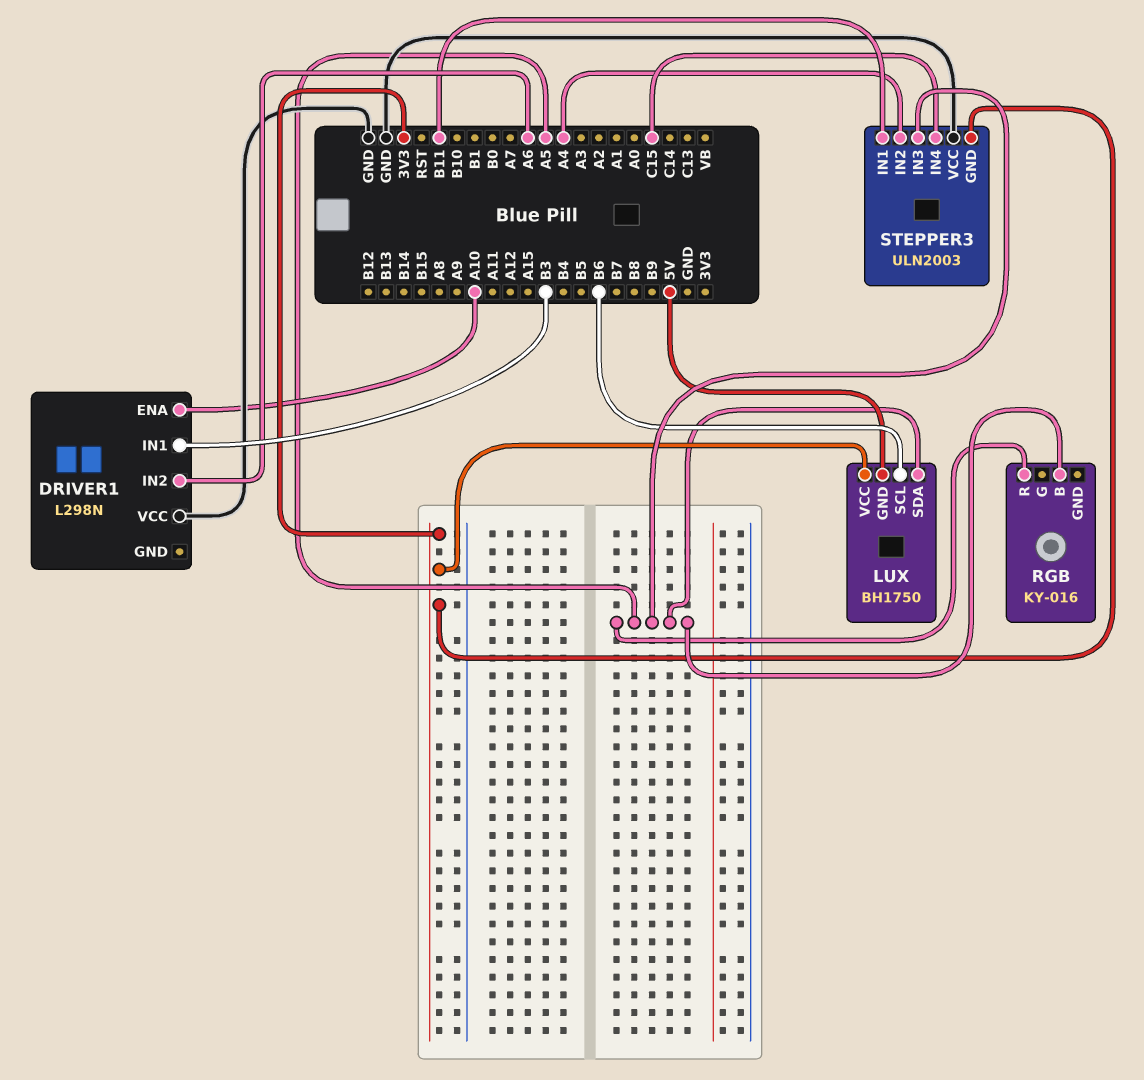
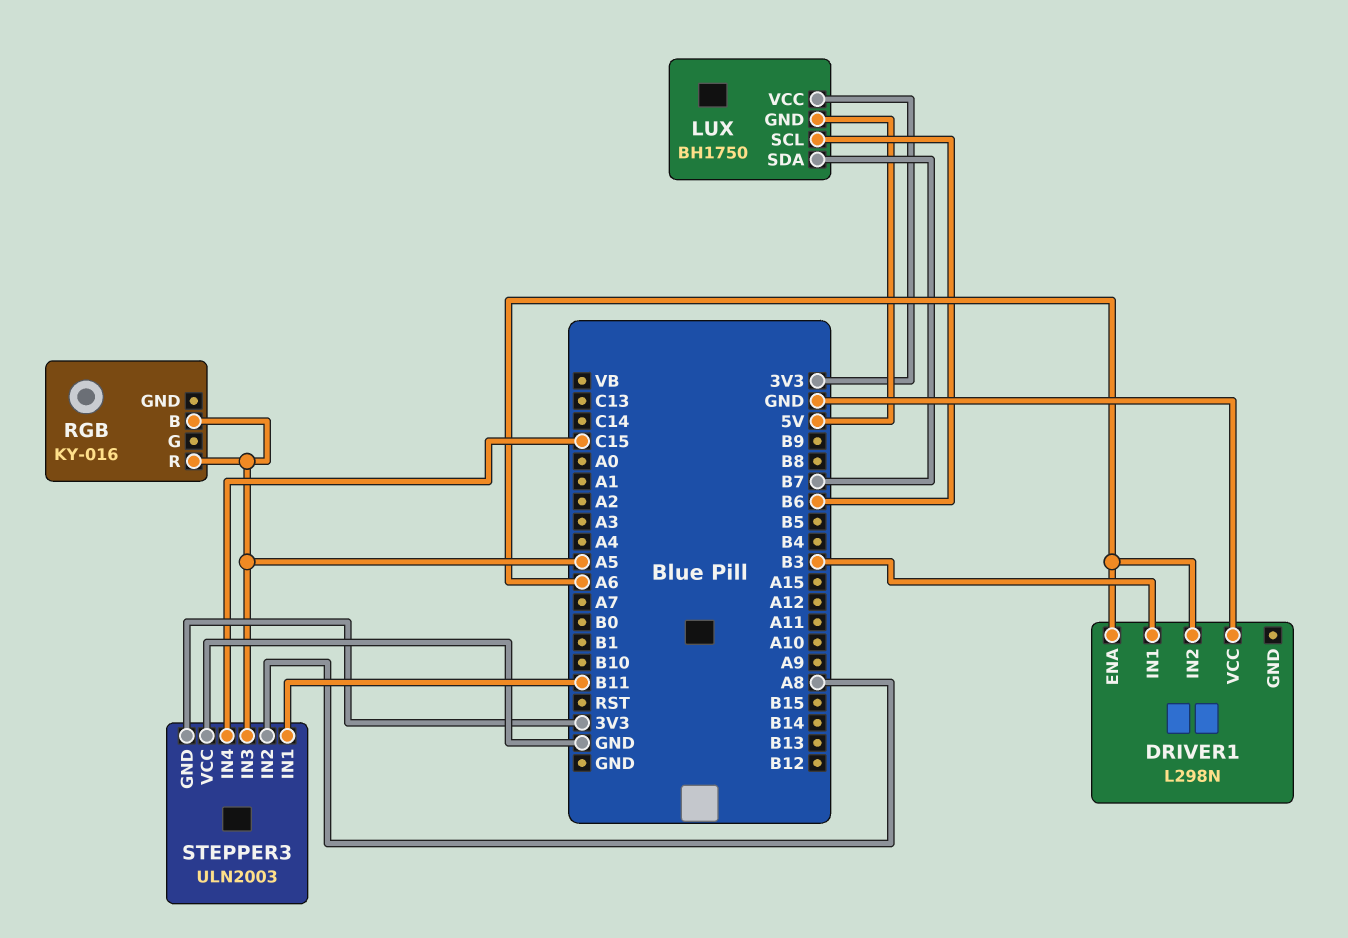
DRIVER1 pin ENA: A10 -> A6
LUX pin SDA: A5 -> B7
STEPPER3 pin IN2: A4 -> A8

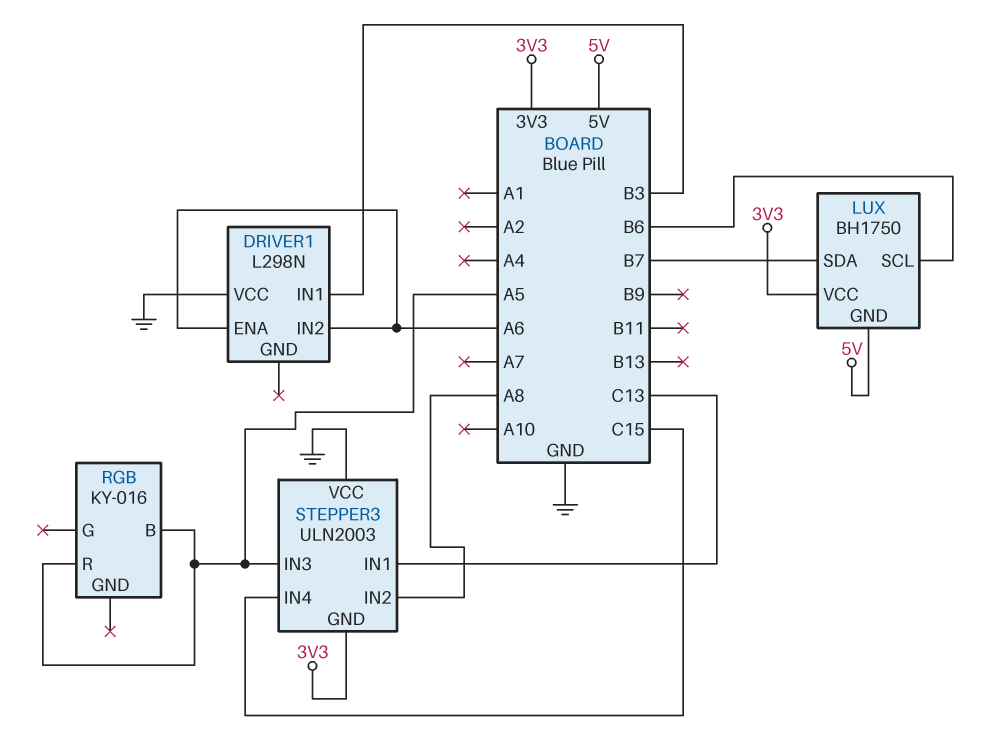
STEPPER3 pin IN1: B11 -> C13

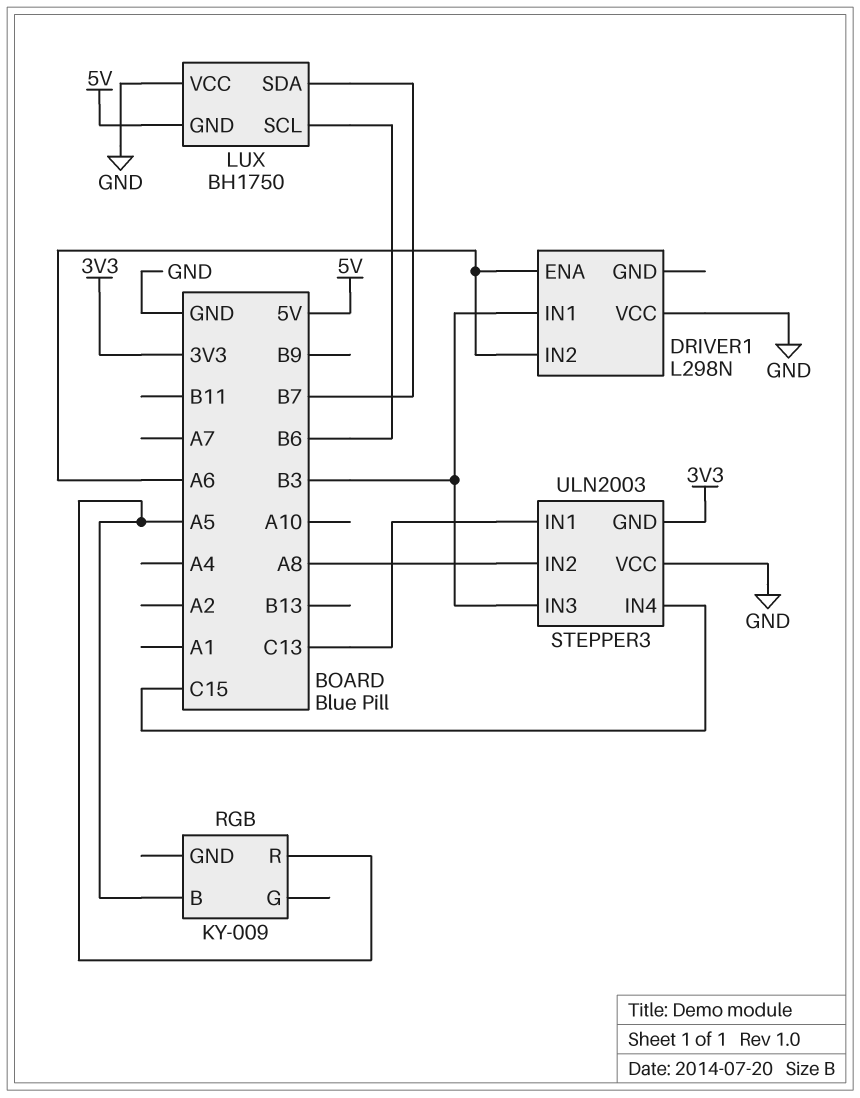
LUX pin VCC: 3V3 -> GND
RGB: KY-016 -> KY-009
STEPPER3 pin IN3: A5 -> B3

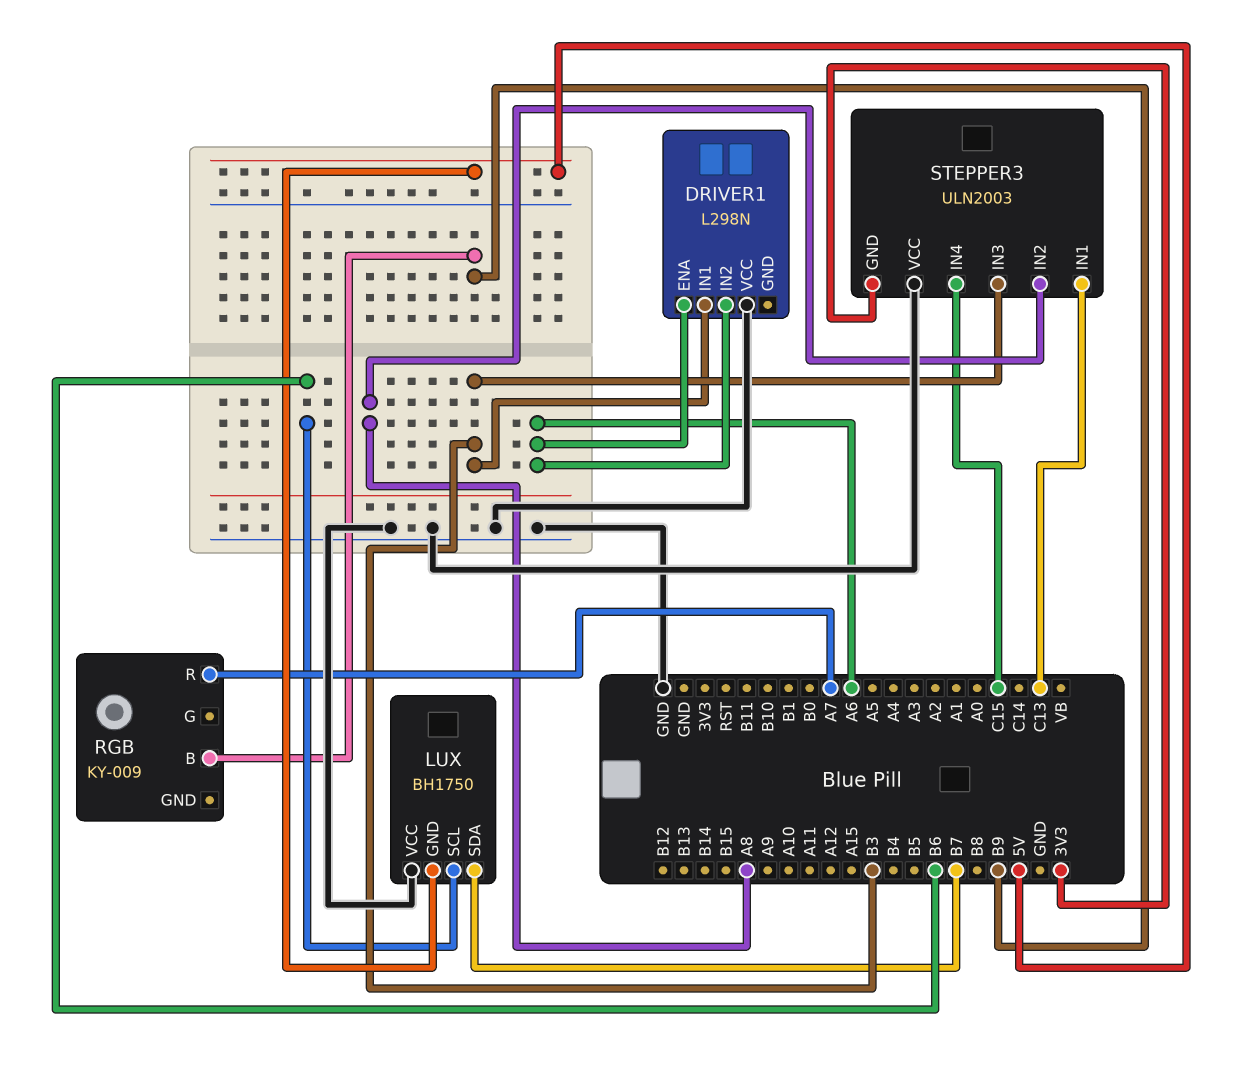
RGB pin B: A5 -> B9
RGB pin R: A5 -> A7

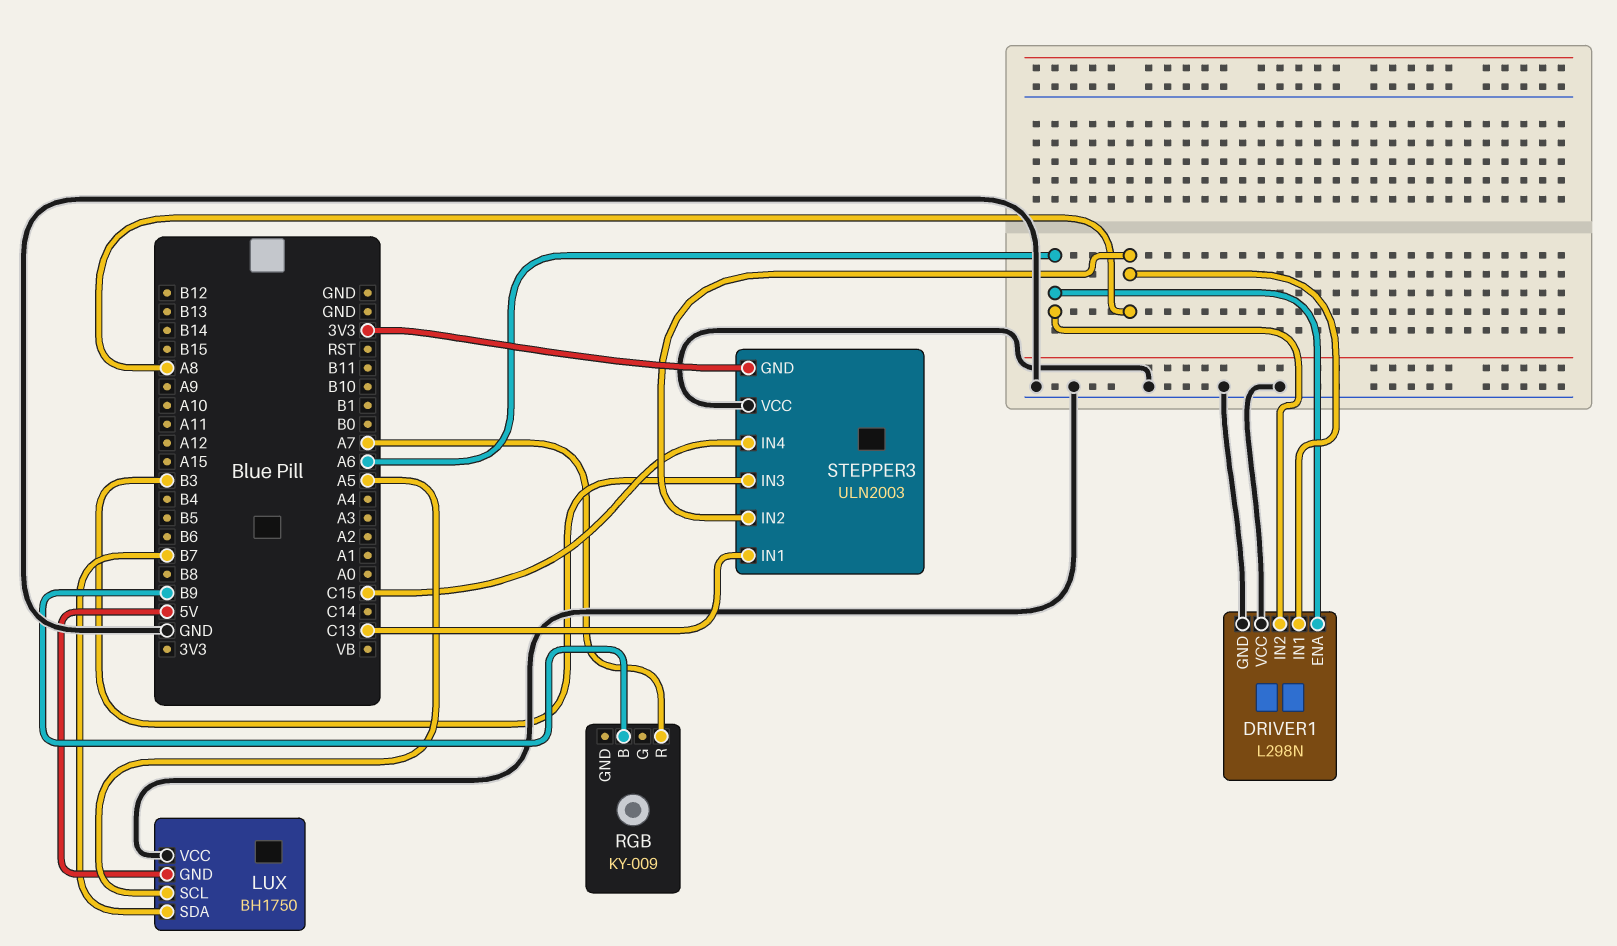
DRIVER1 pin GND: none -> GND
DRIVER1 pin IN1: B3 -> A8
LUX pin SCL: B6 -> A5

